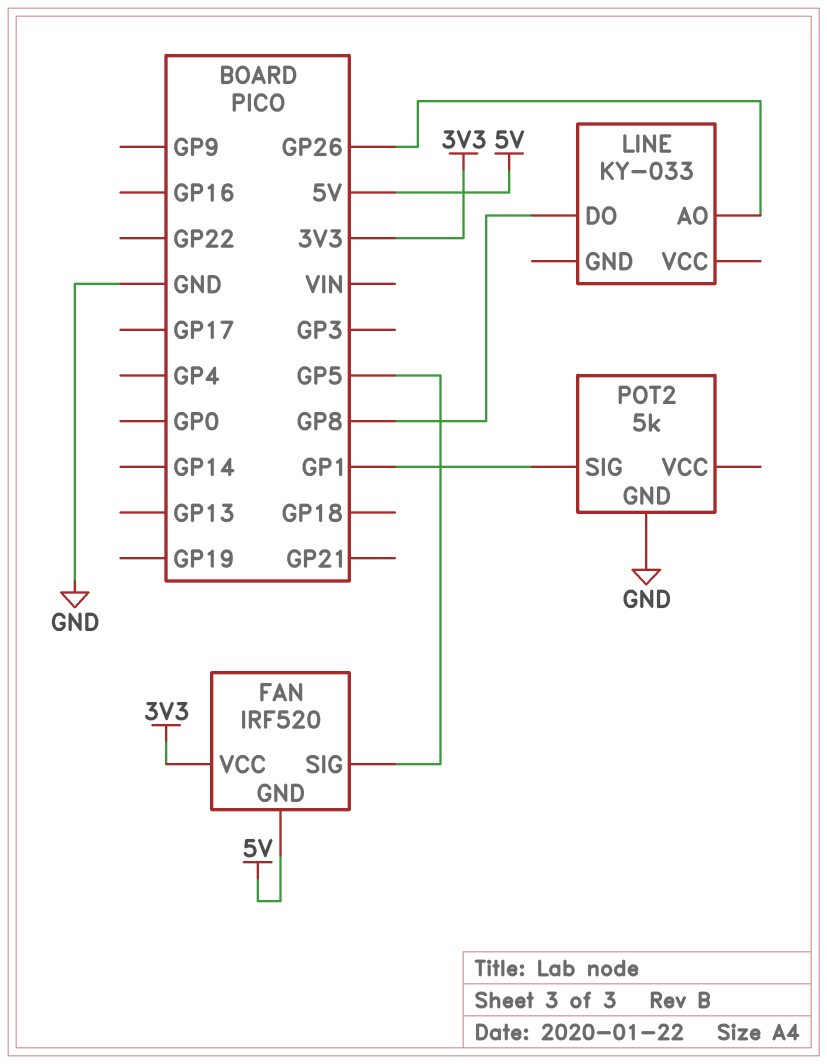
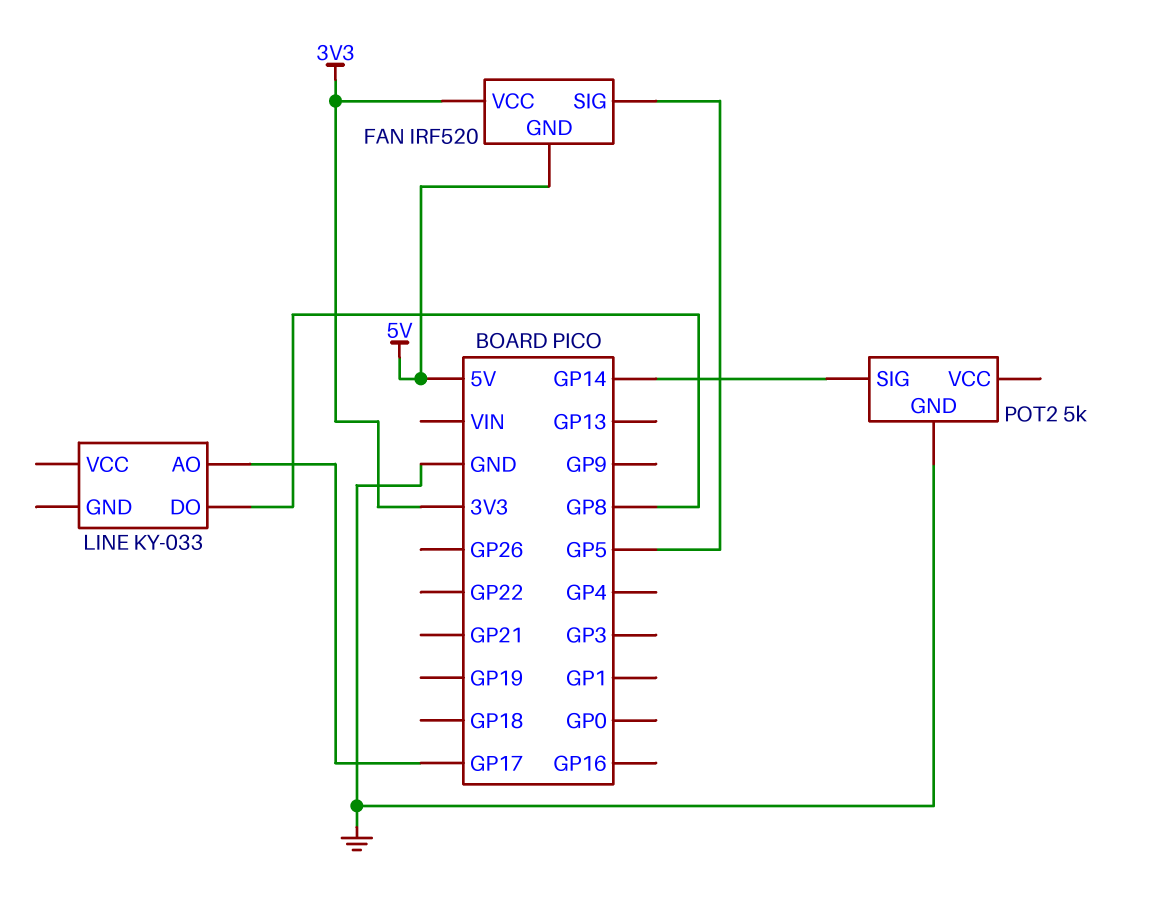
LINE pin AO: GP26 -> GP17
POT2 pin SIG: GP1 -> GP14

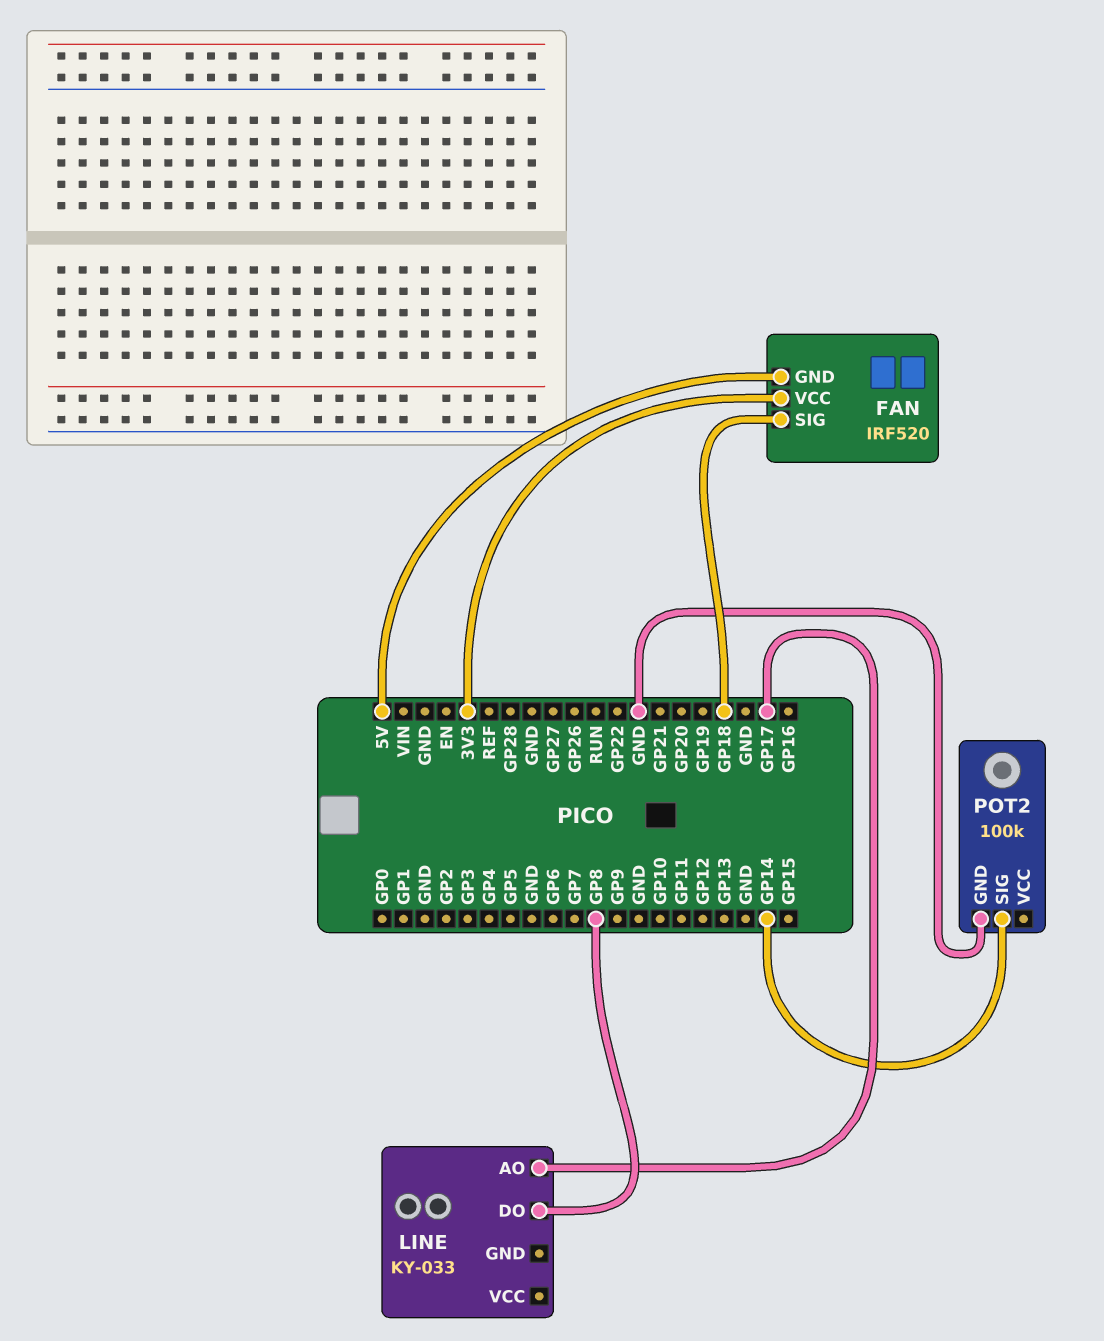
FAN pin SIG: GP5 -> GP18
POT2: 5k -> 100k

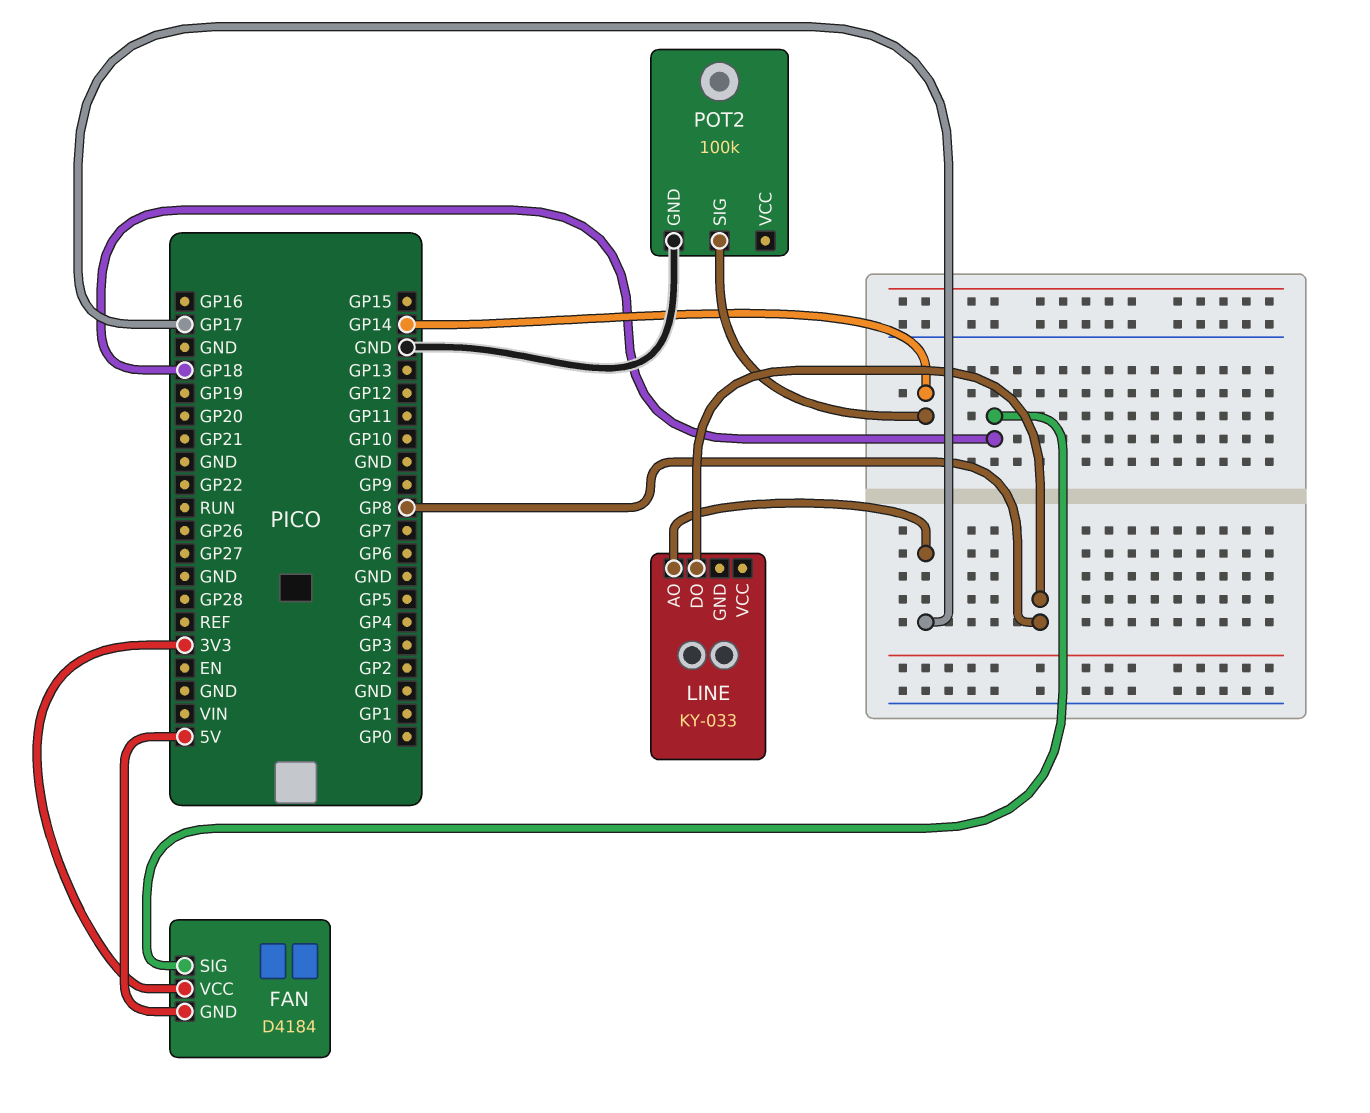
FAN: IRF520 -> D4184

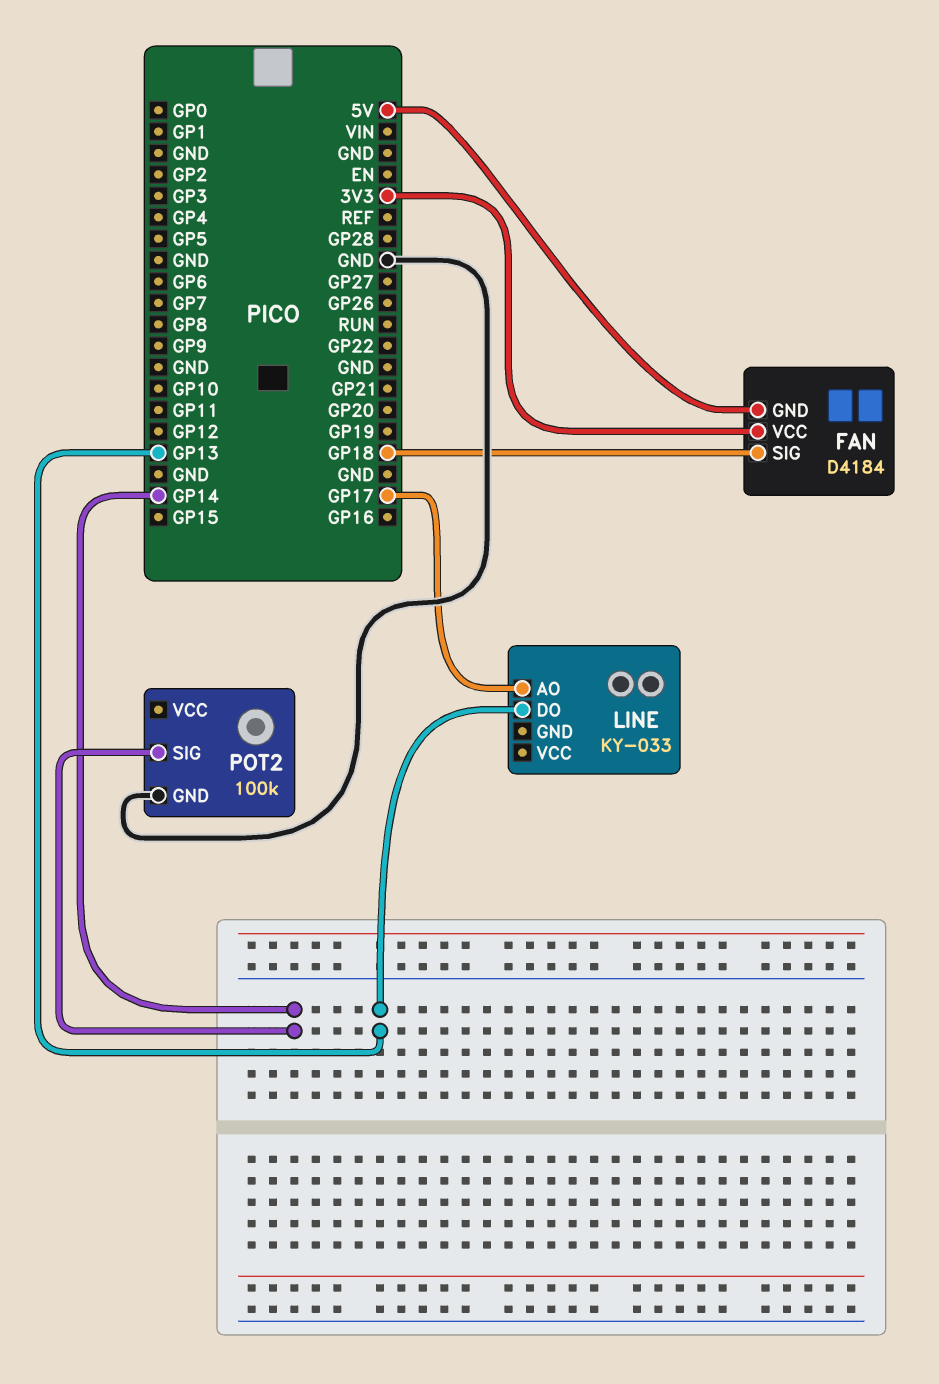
LINE pin DO: GP8 -> GP13

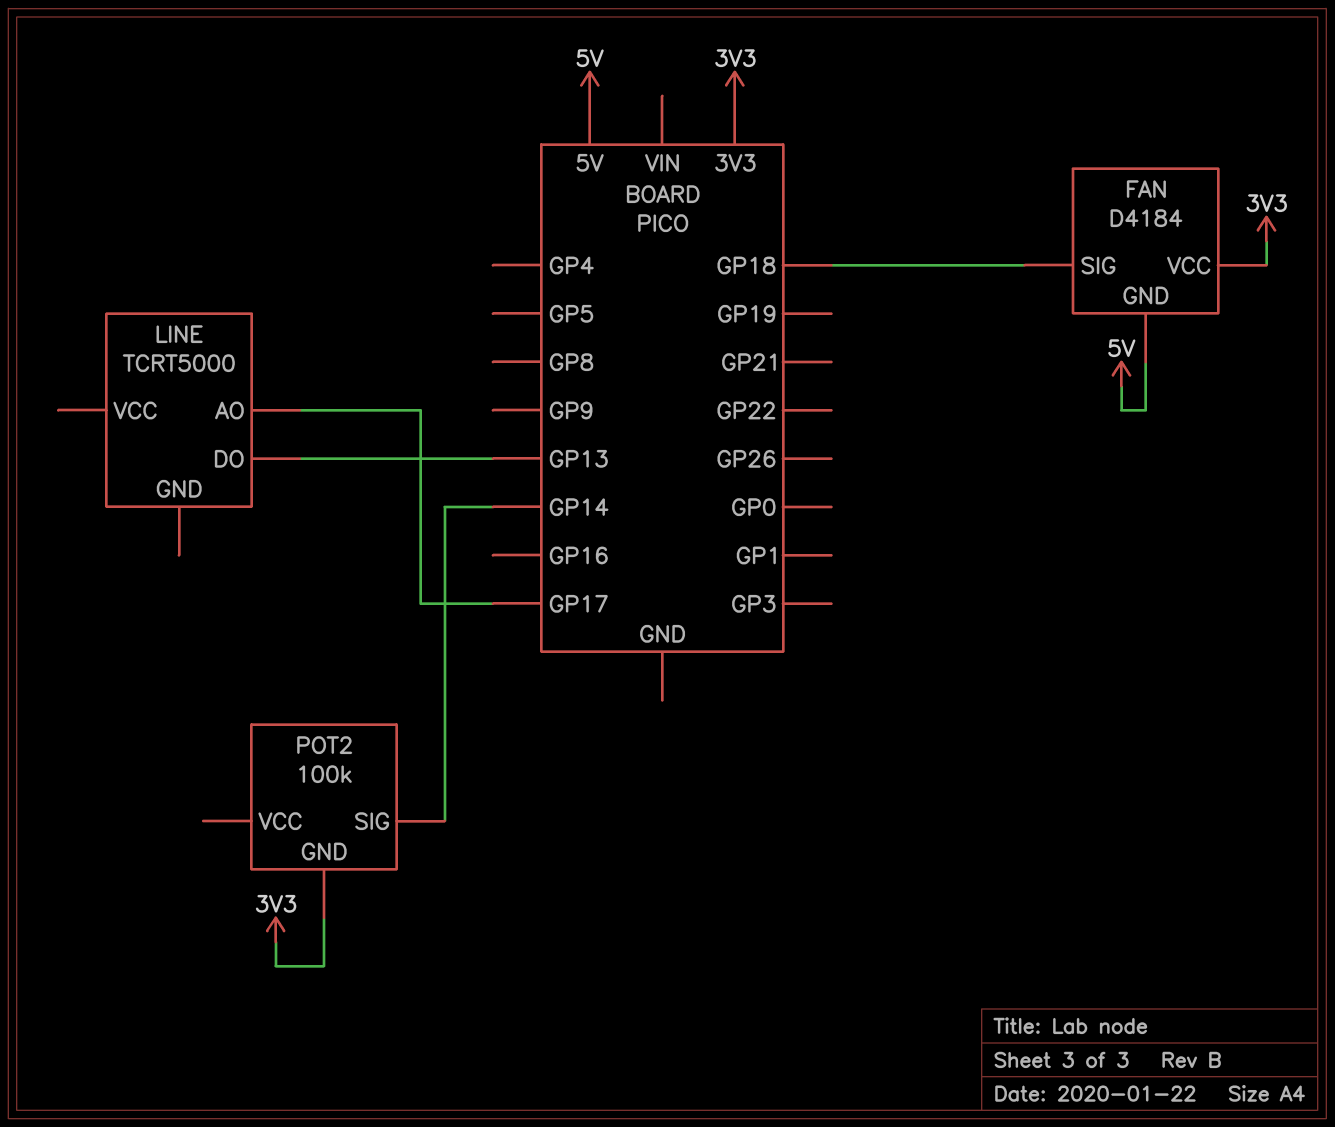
LINE: KY-033 -> TCRT5000
POT2 pin GND: GND -> 3V3

